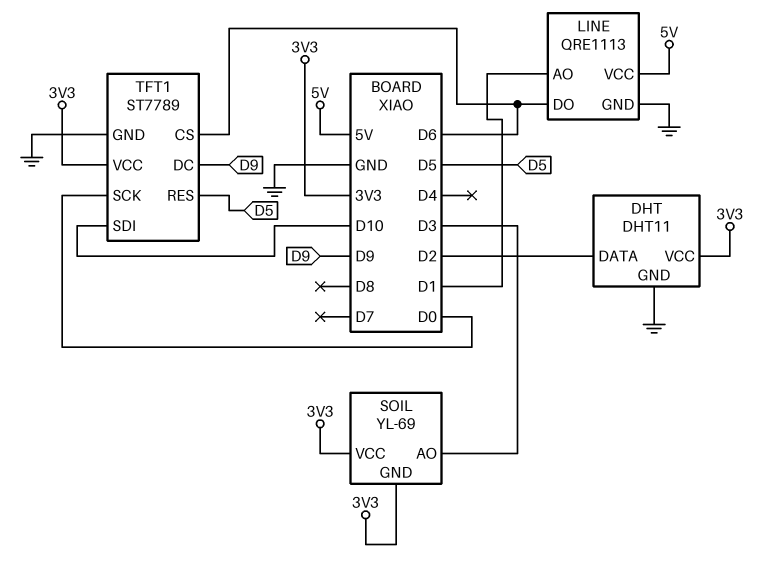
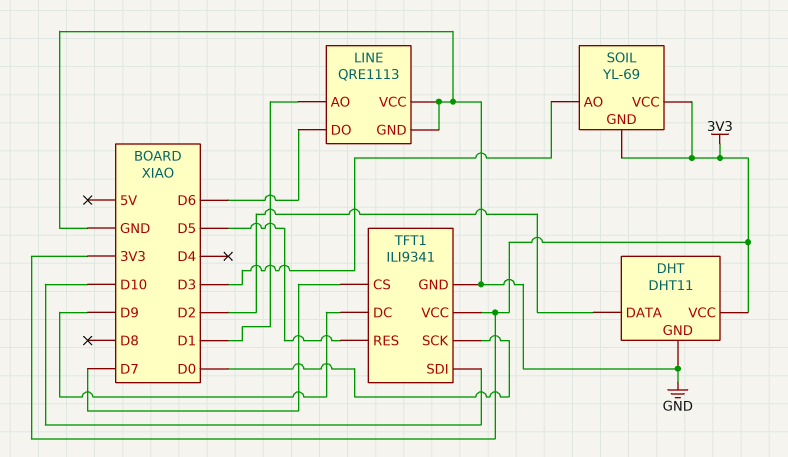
LINE pin VCC: 5V -> GND
TFT1: ST7789 -> ILI9341
TFT1 pin CS: D6 -> D7

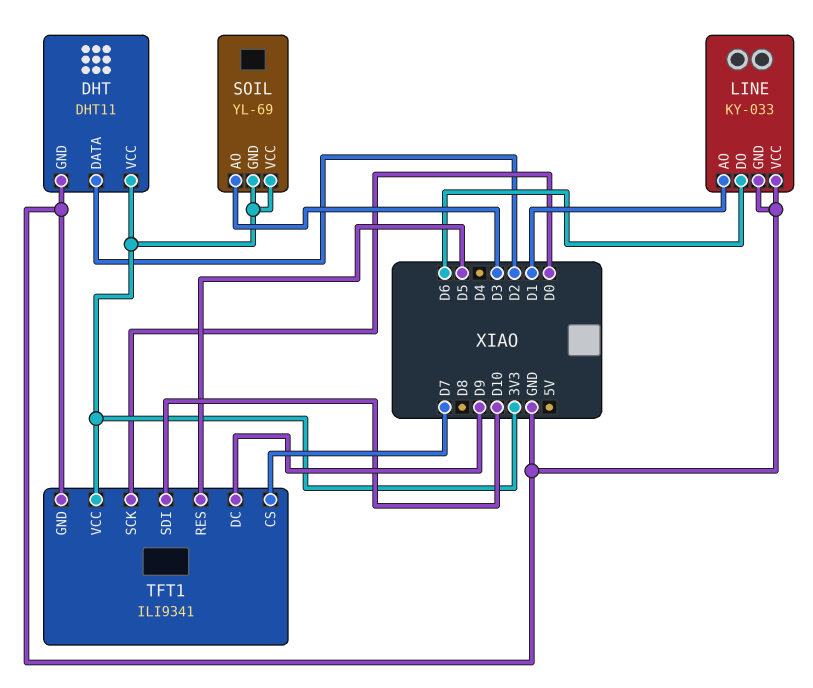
LINE: QRE1113 -> KY-033

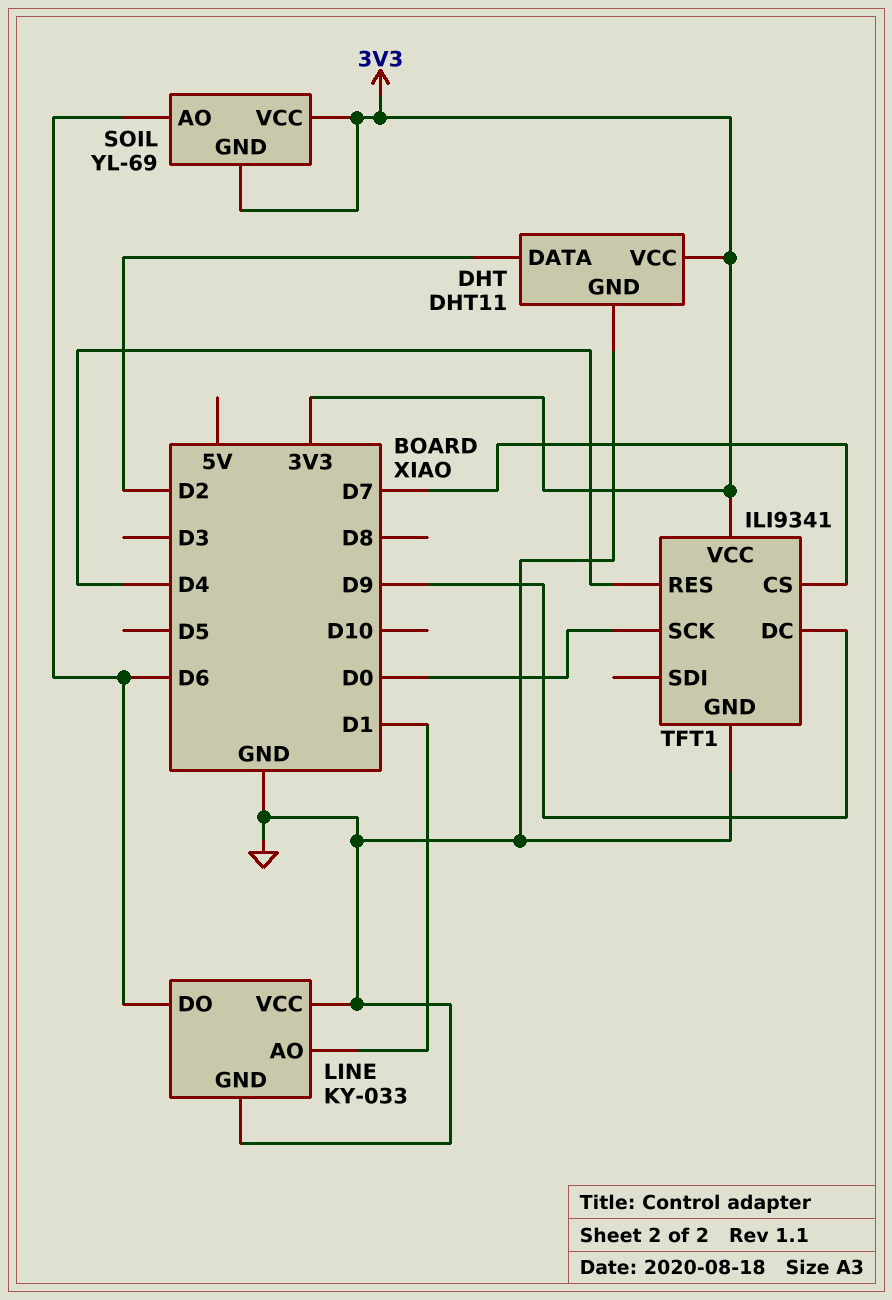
SOIL pin AO: D3 -> D6
TFT1 pin RES: D5 -> D4
TFT1 pin SDI: D10 -> none

